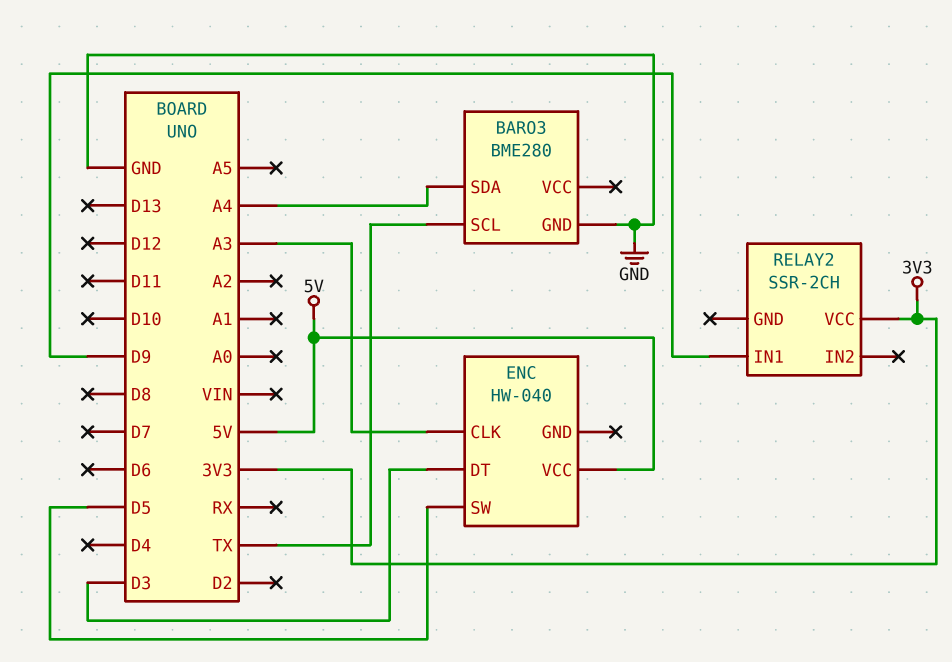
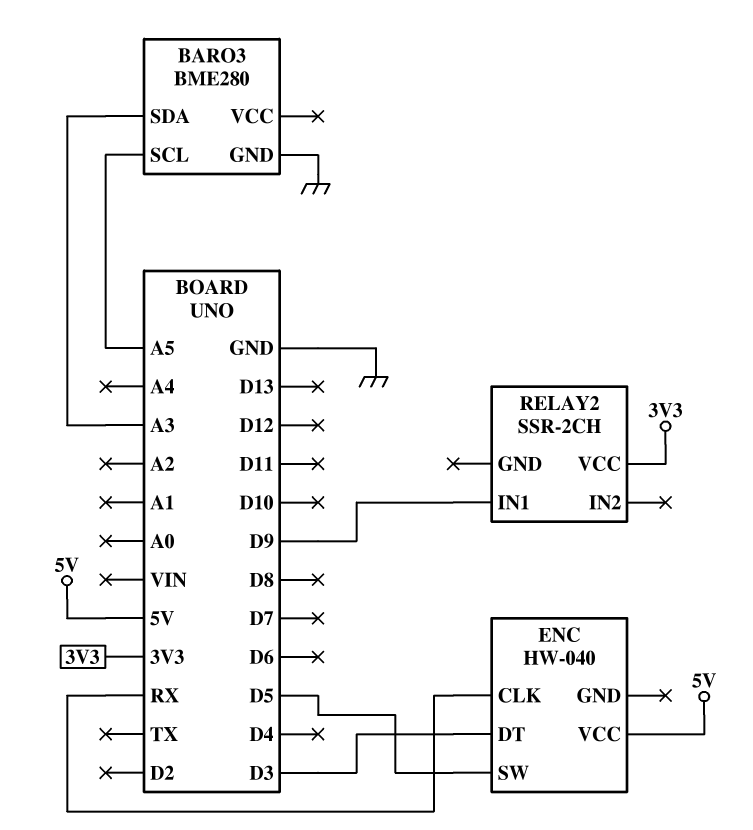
BARO3 pin SCL: TX -> A5
BARO3 pin SDA: A4 -> A3
ENC pin CLK: A3 -> RX

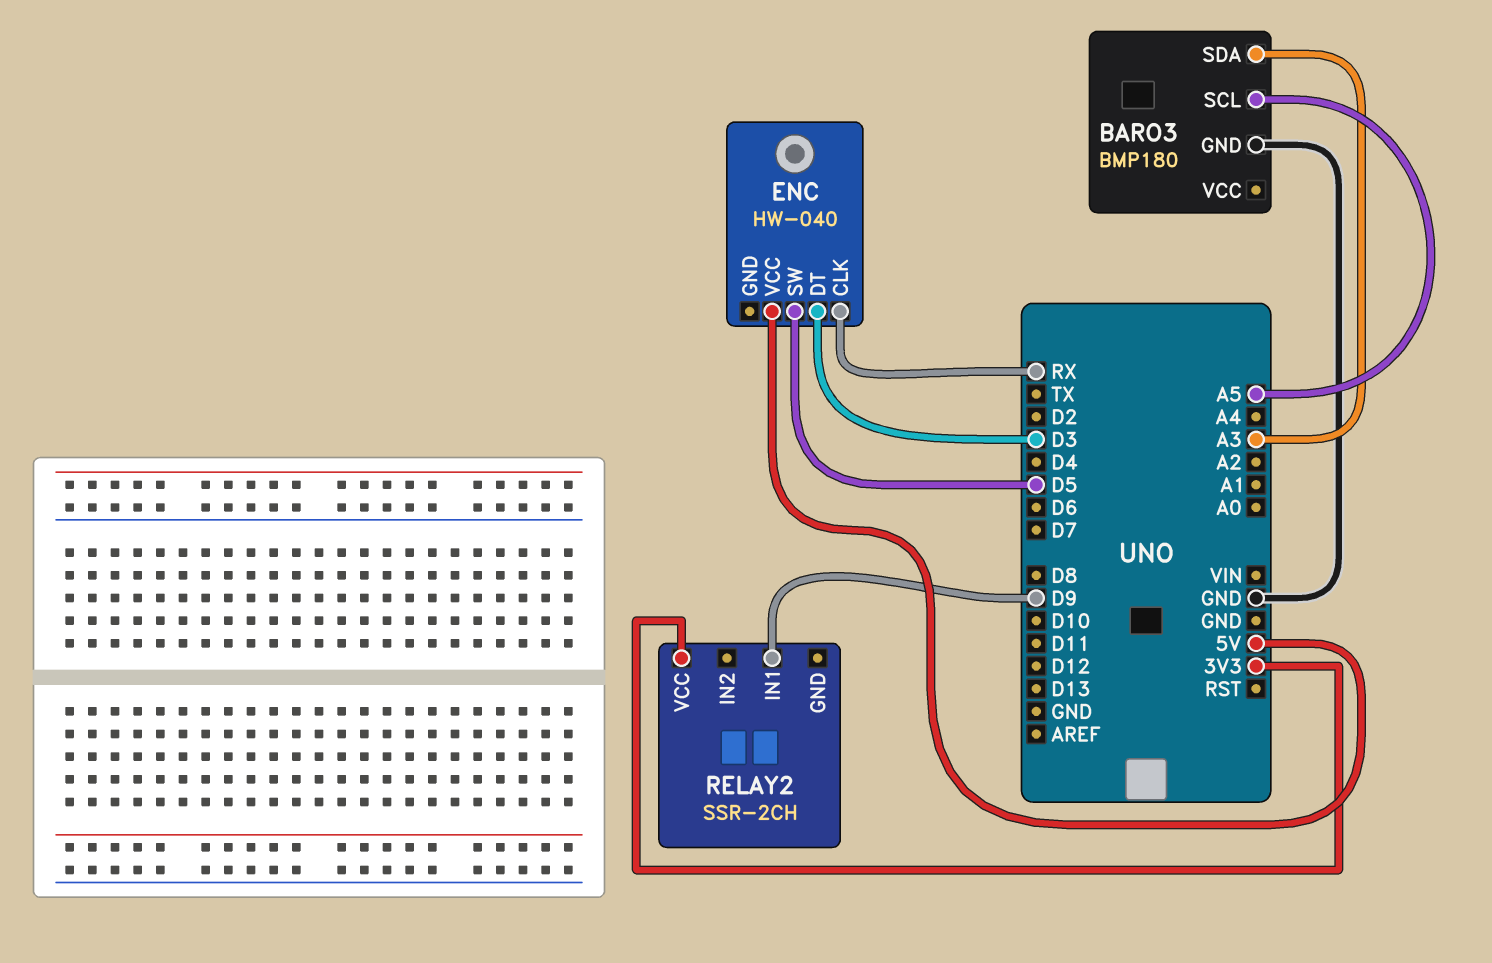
BARO3: BME280 -> BMP180

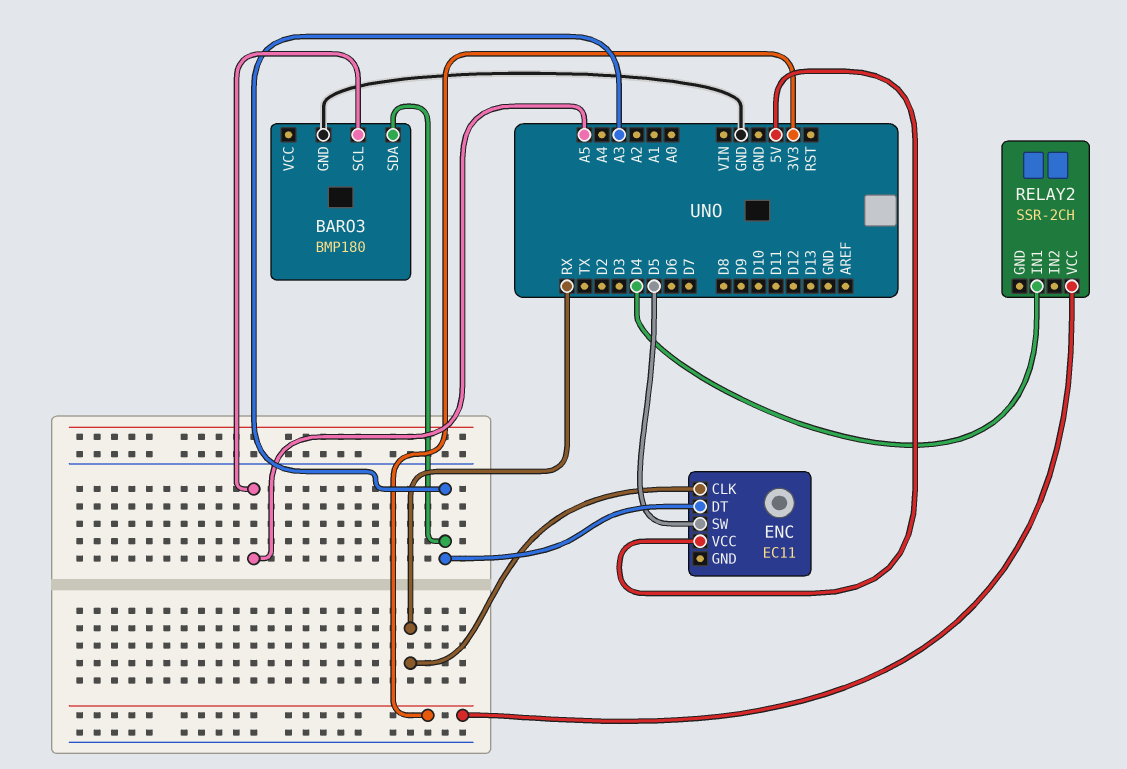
ENC: HW-040 -> EC11
ENC pin DT: D3 -> A3
RELAY2 pin IN1: D9 -> D4

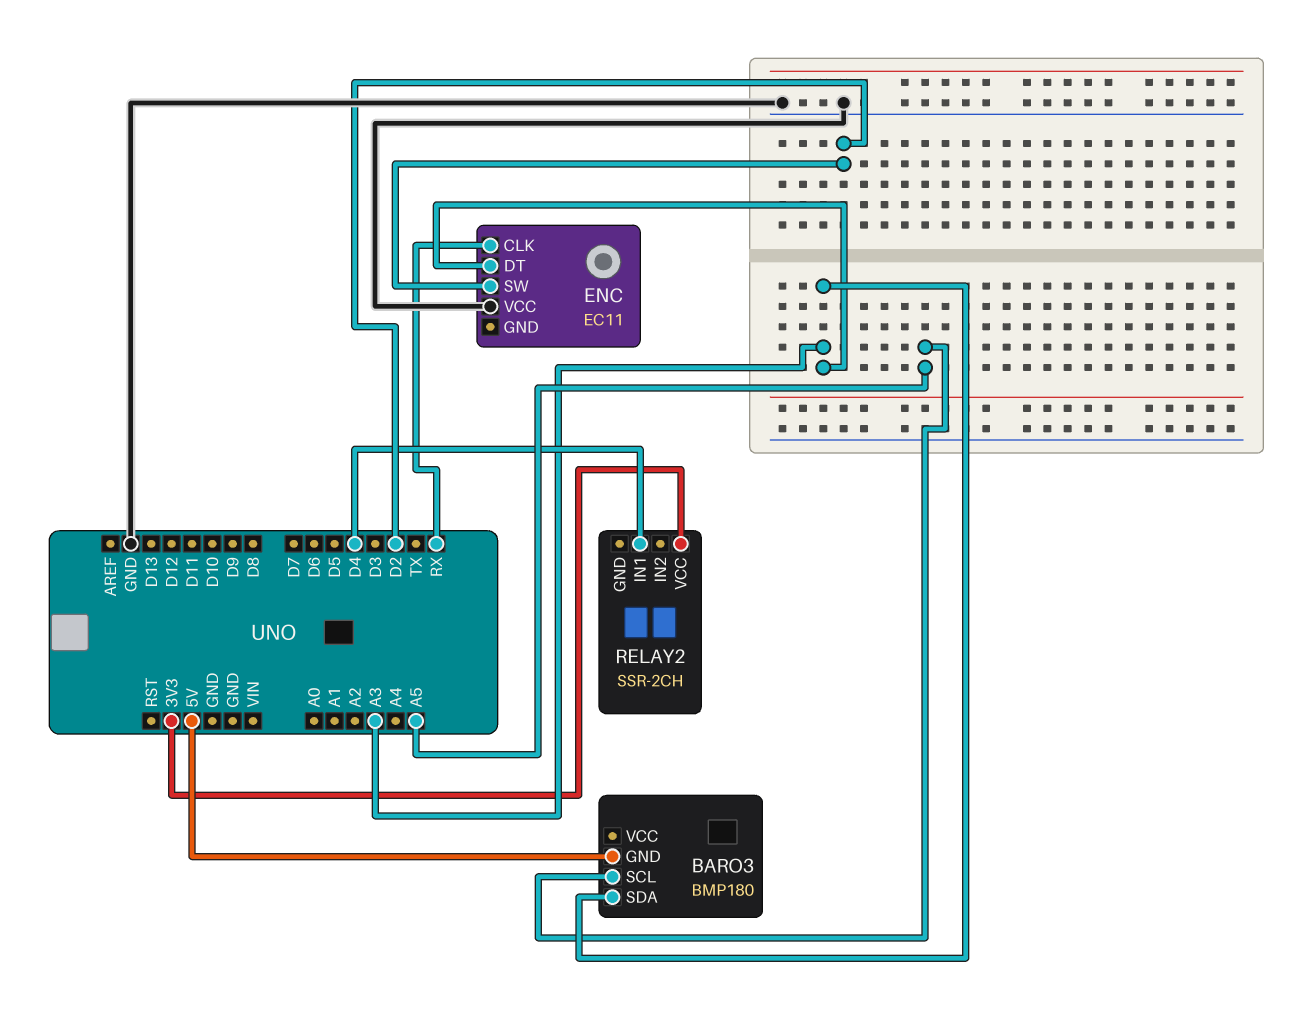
BARO3 pin GND: GND -> 5V
ENC pin SW: D5 -> D2
ENC pin VCC: 5V -> GND

